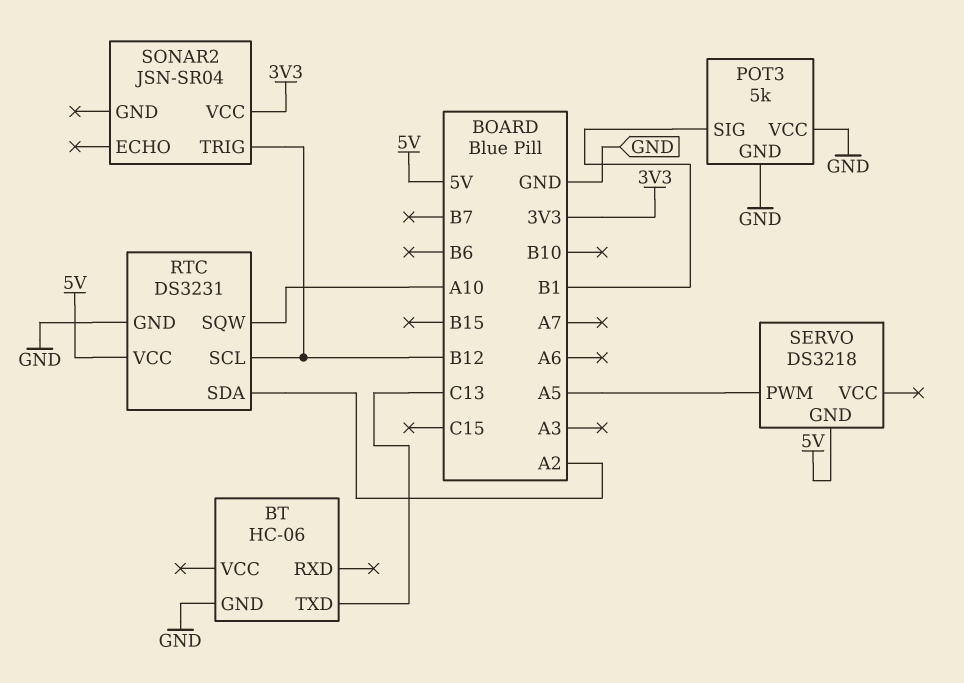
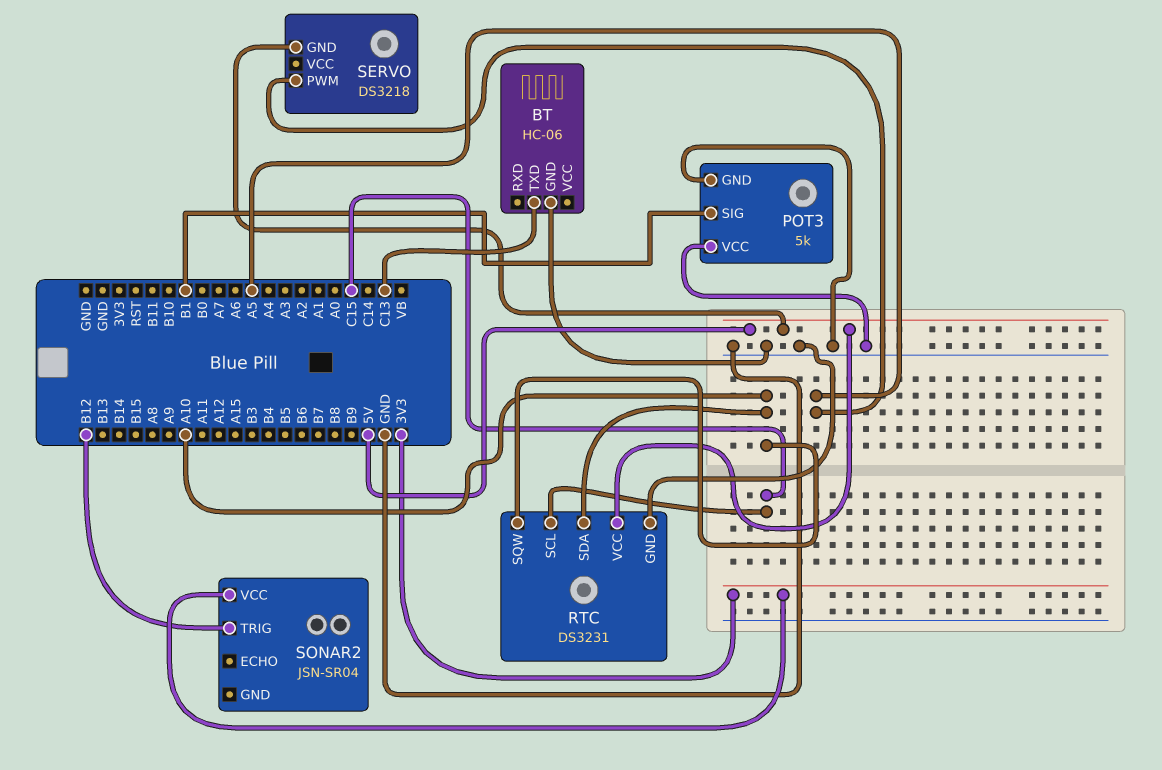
RTC pin SCL: B12 -> C15
RTC pin SDA: A2 -> A10

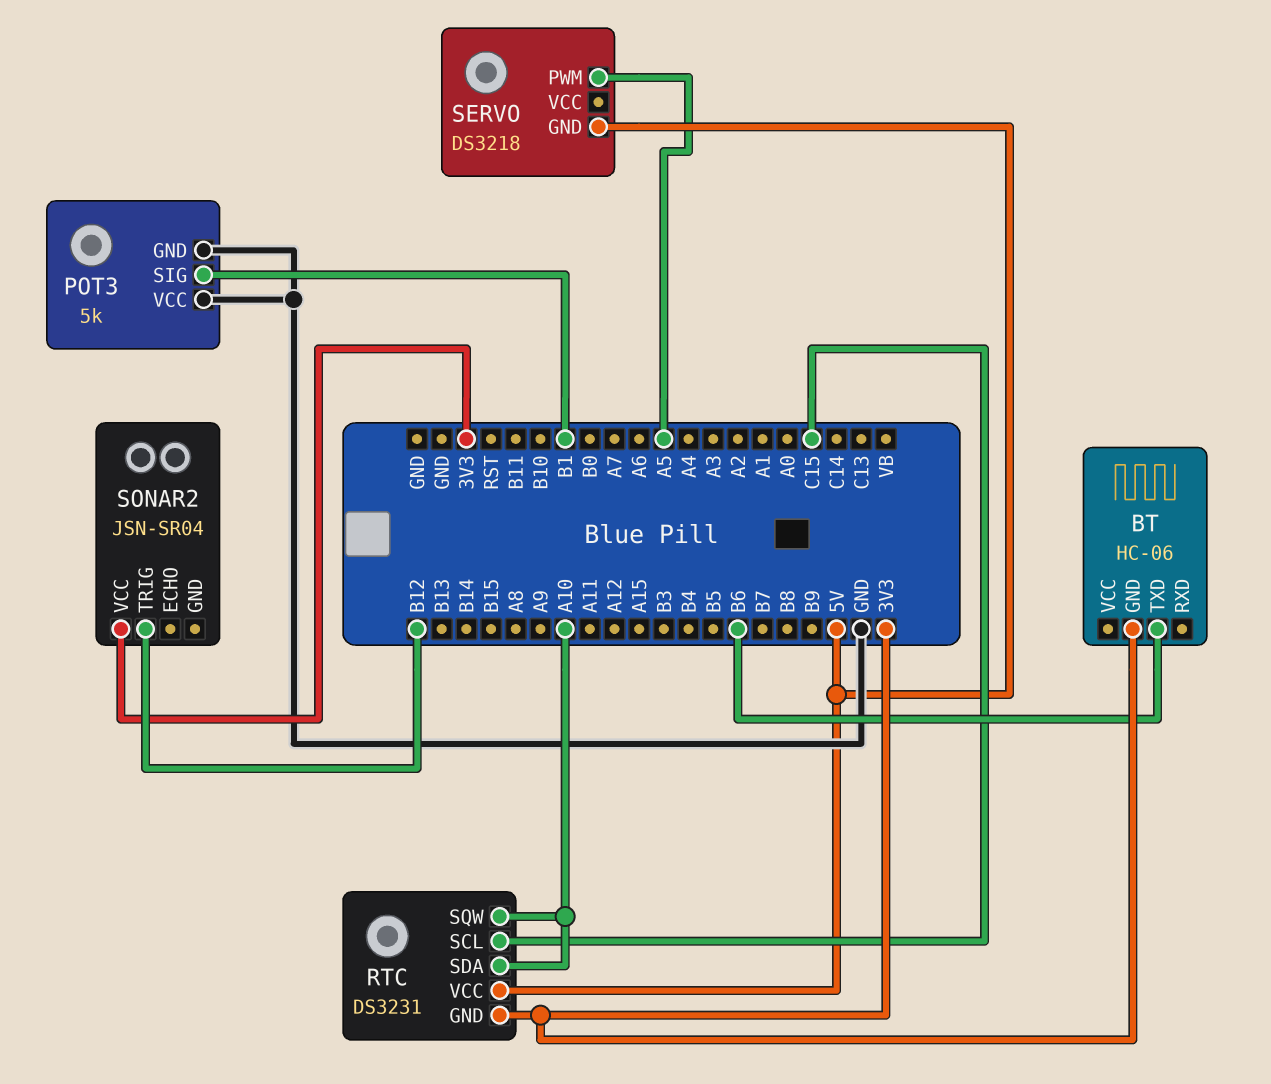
BT pin GND: GND -> 3V3
BT pin TXD: C13 -> B6
RTC pin GND: GND -> 3V3

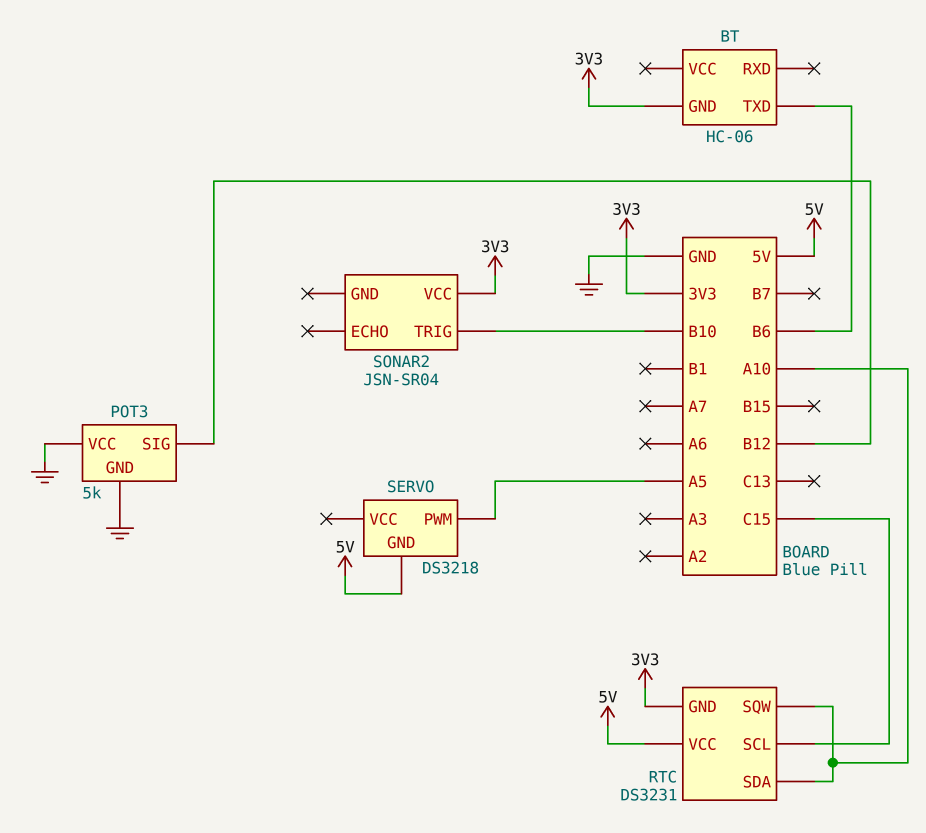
POT3 pin SIG: B1 -> B12
SONAR2 pin TRIG: B12 -> B10

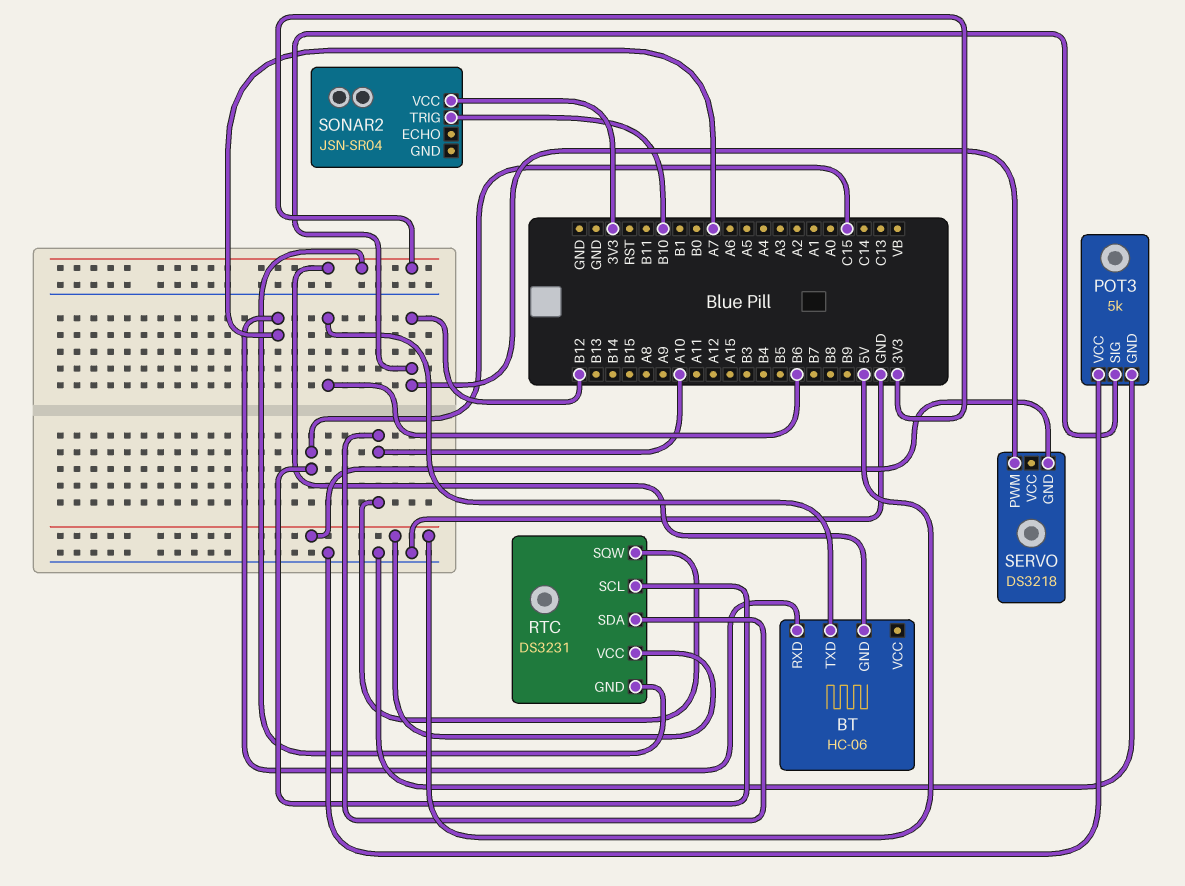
BT pin RXD: none -> A7
SERVO pin PWM: A5 -> B12

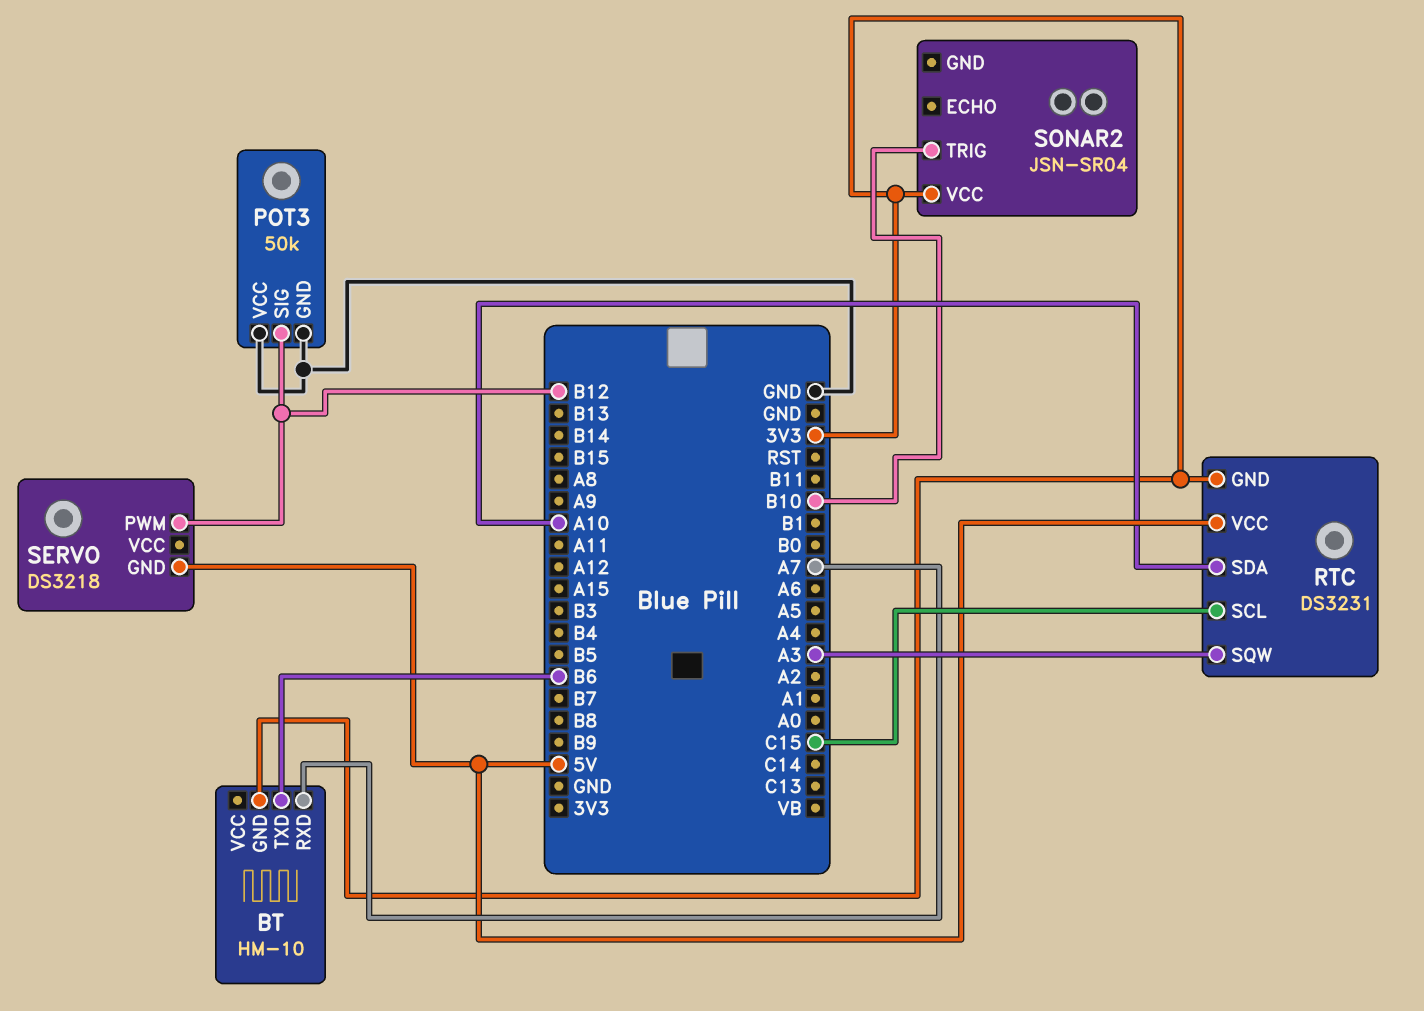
BT: HC-06 -> HM-10
POT3: 5k -> 50k
RTC pin SQW: A10 -> A3

